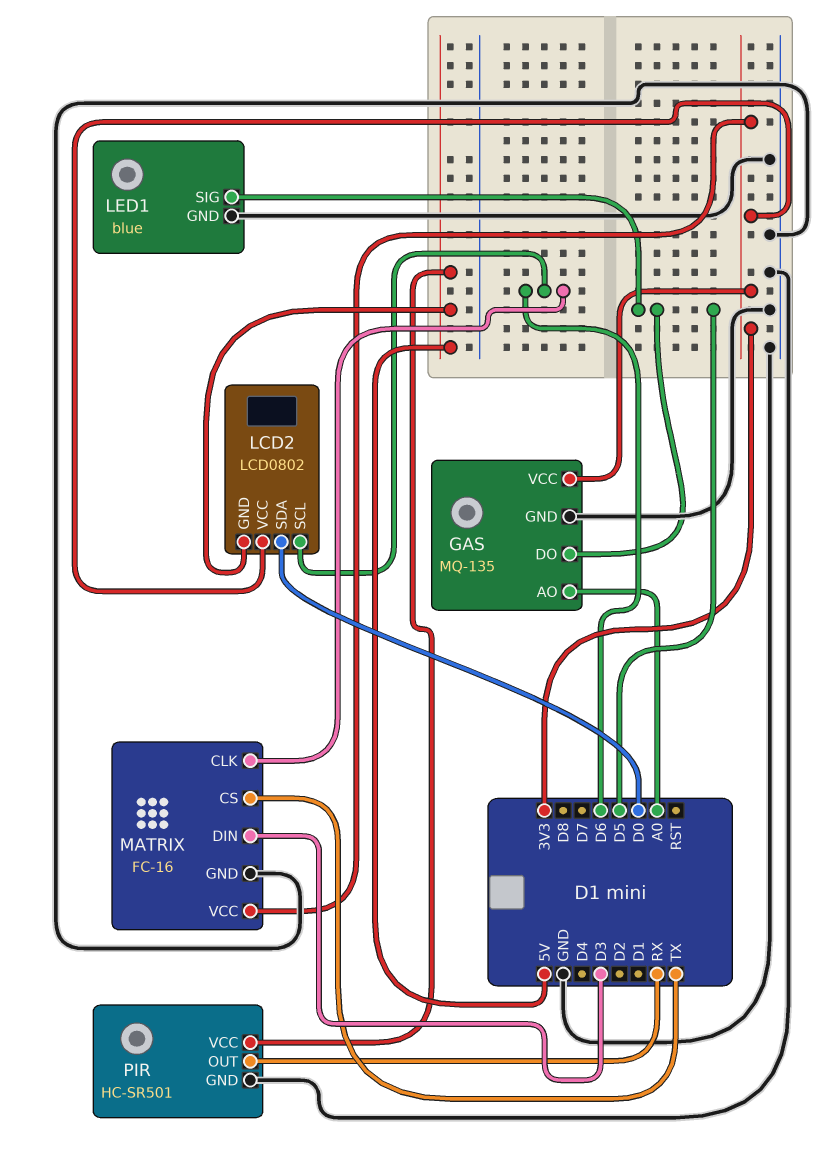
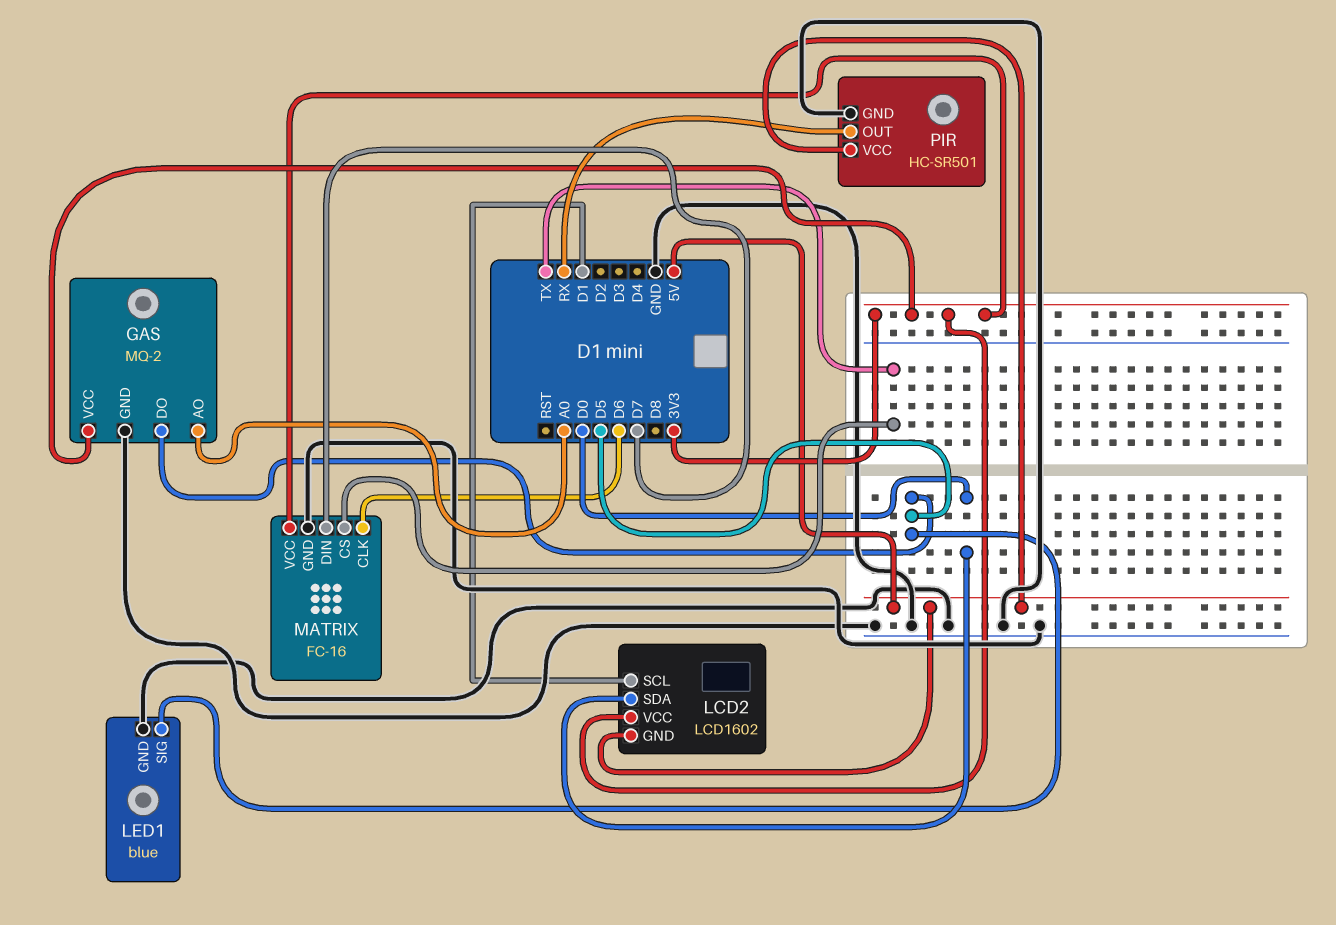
GAS: MQ-135 -> MQ-2
LCD2: LCD0802 -> LCD1602
LCD2 pin SCL: D6 -> D1
MATRIX pin DIN: D3 -> D7

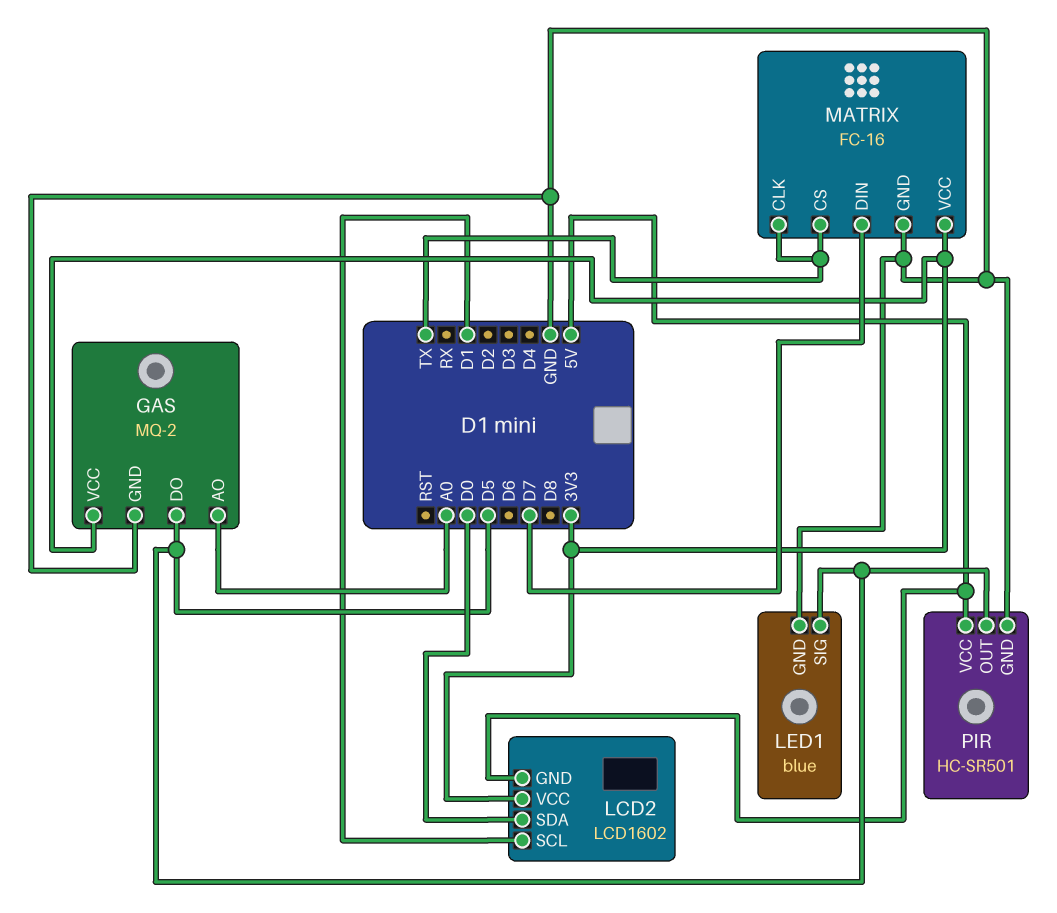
MATRIX pin CLK: D6 -> TX
PIR pin OUT: RX -> D5

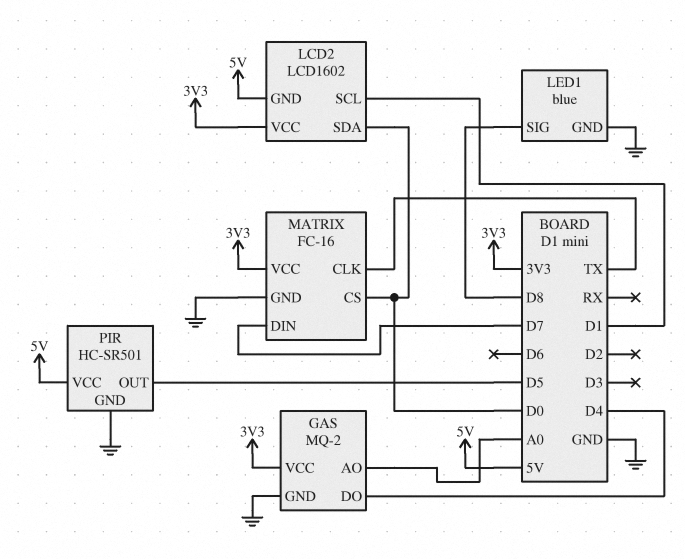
GAS pin DO: D5 -> D4
LED1 pin SIG: D5 -> D8
MATRIX pin CS: TX -> D0

